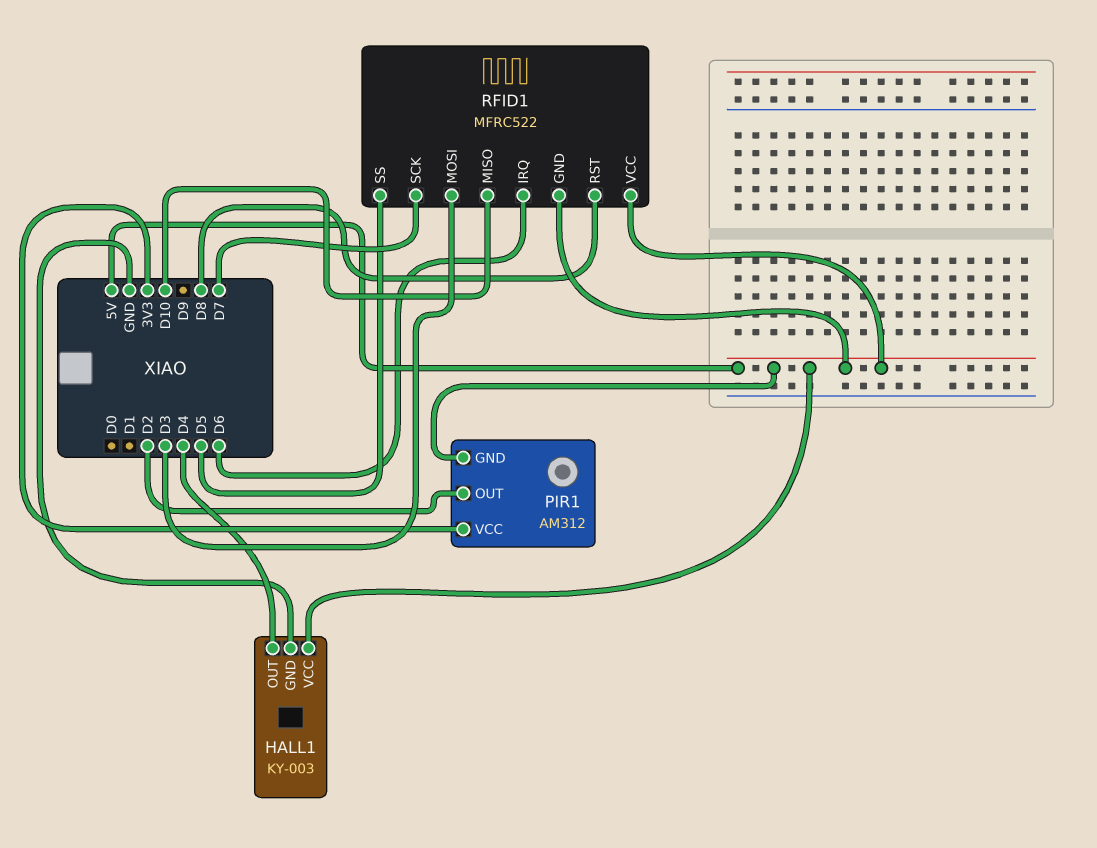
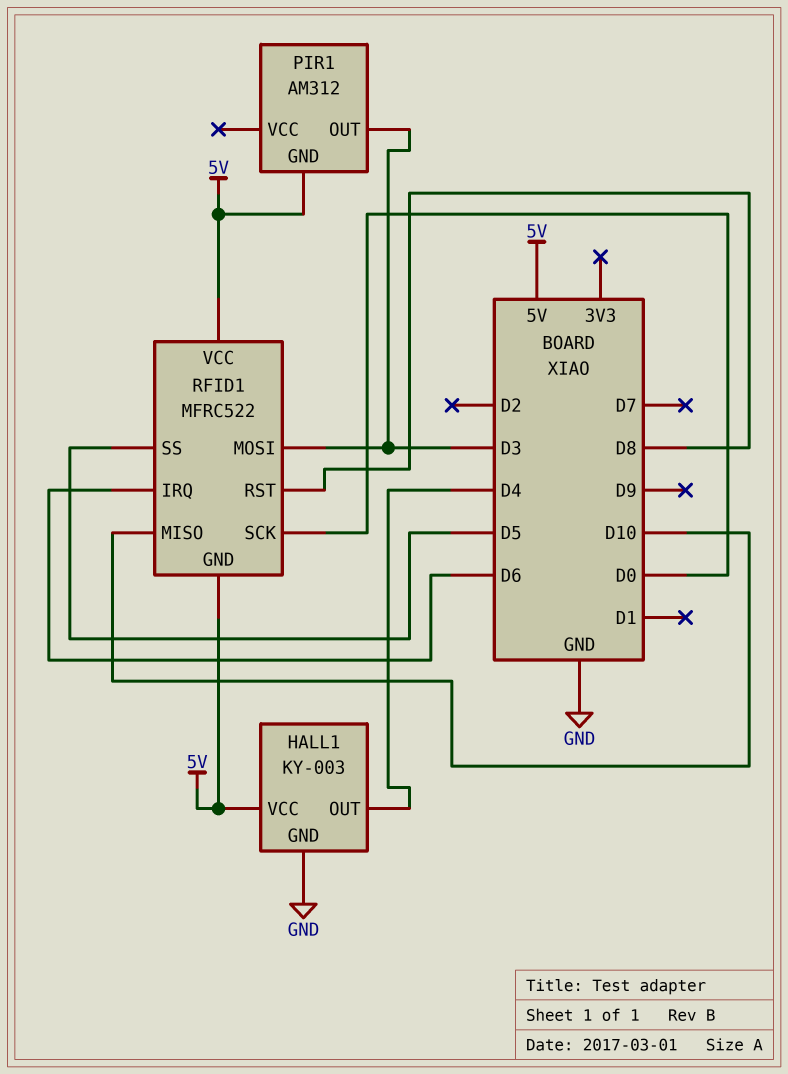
PIR1 pin OUT: D2 -> D3
PIR1 pin VCC: 3V3 -> none
RFID1 pin SCK: D7 -> D0

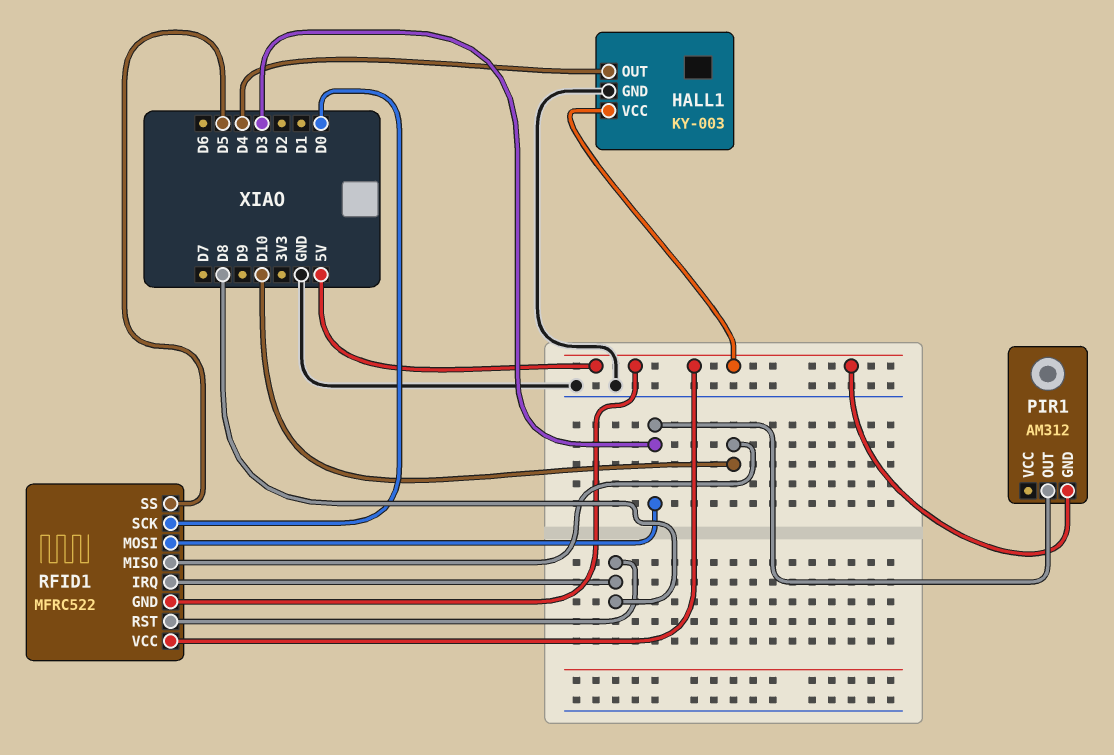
RFID1 pin IRQ: D6 -> D8

